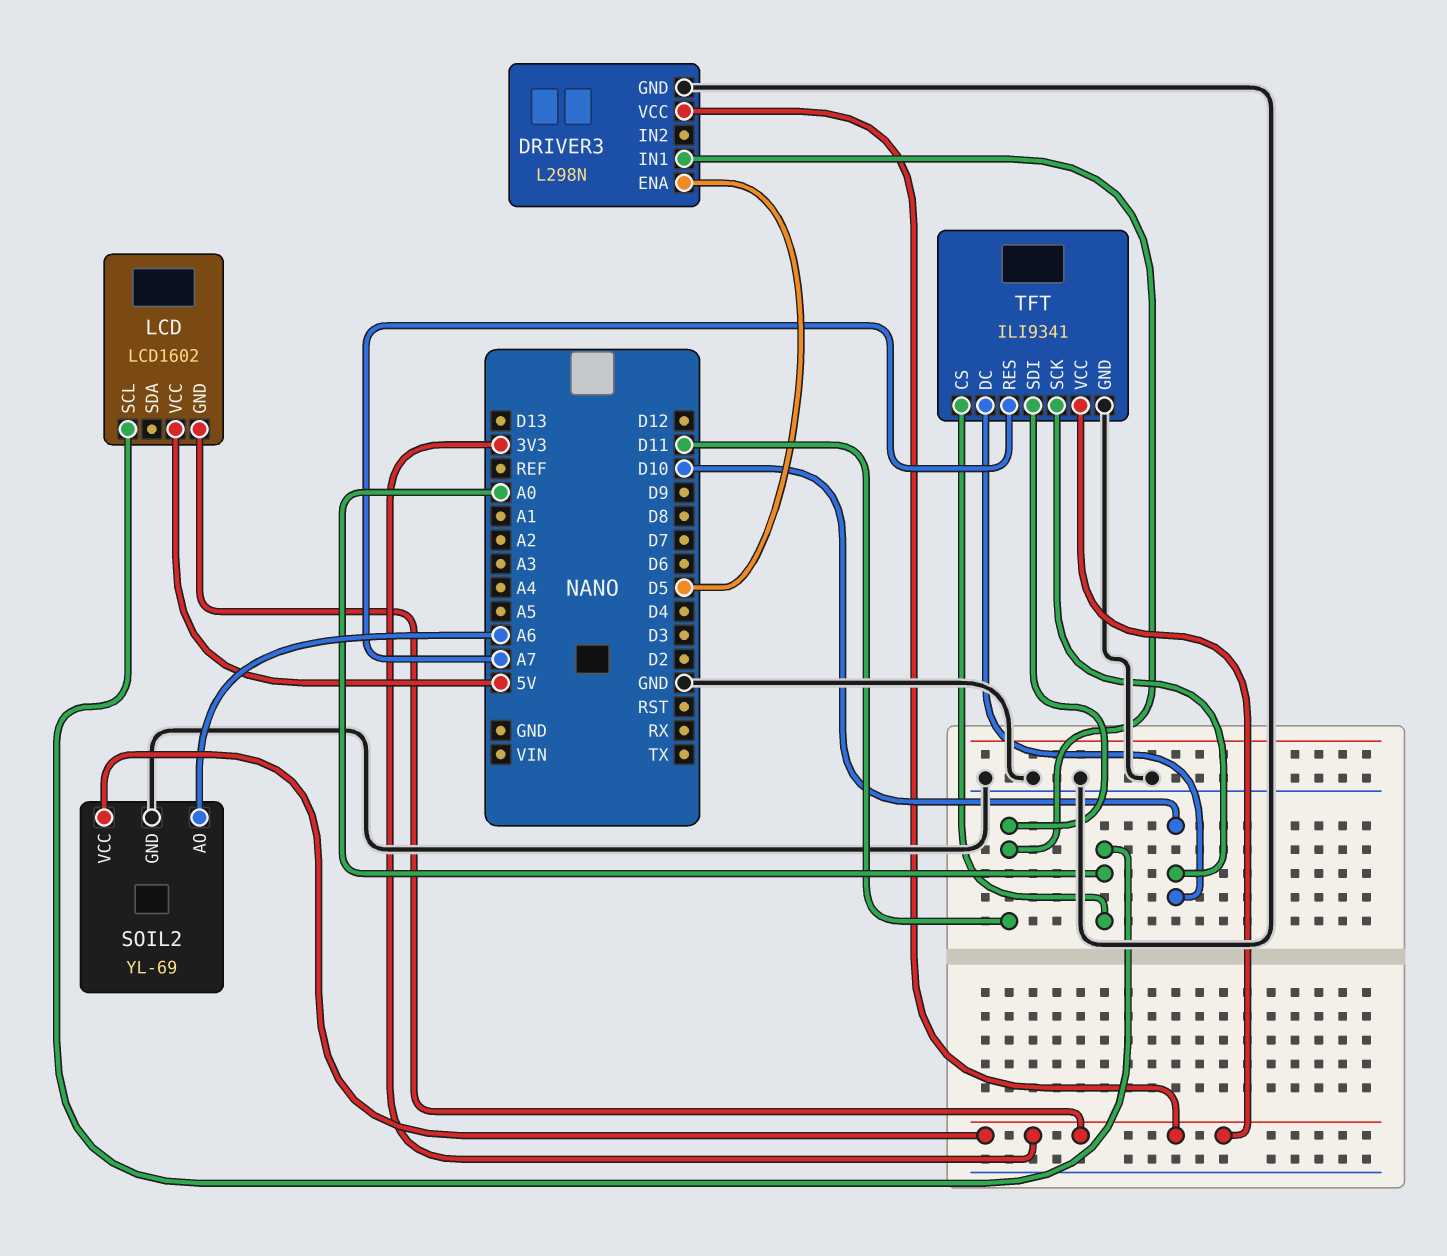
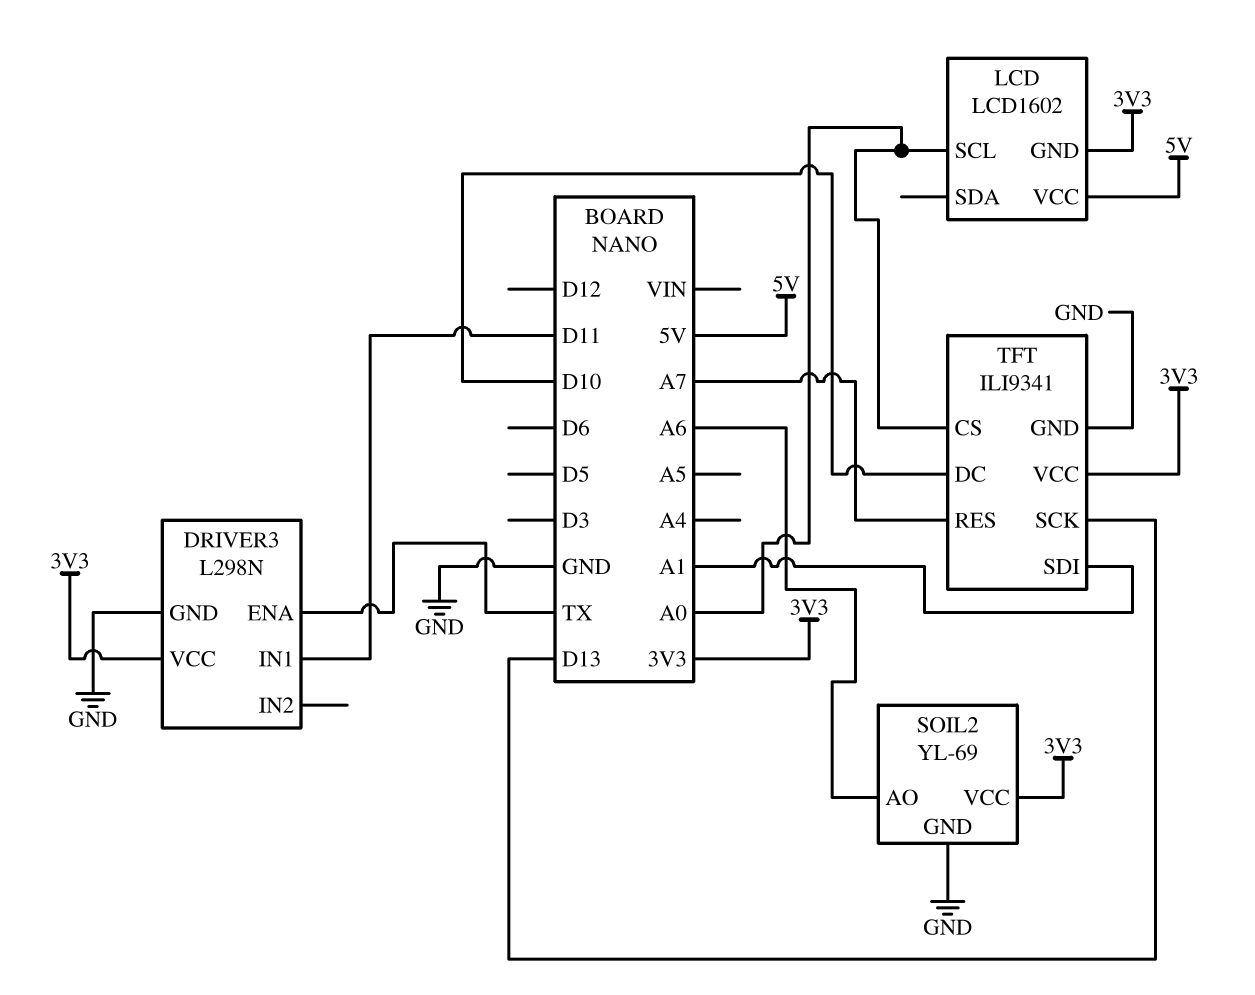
DRIVER3 pin ENA: D5 -> TX
TFT pin SCK: D10 -> D13
TFT pin SDI: D11 -> A1

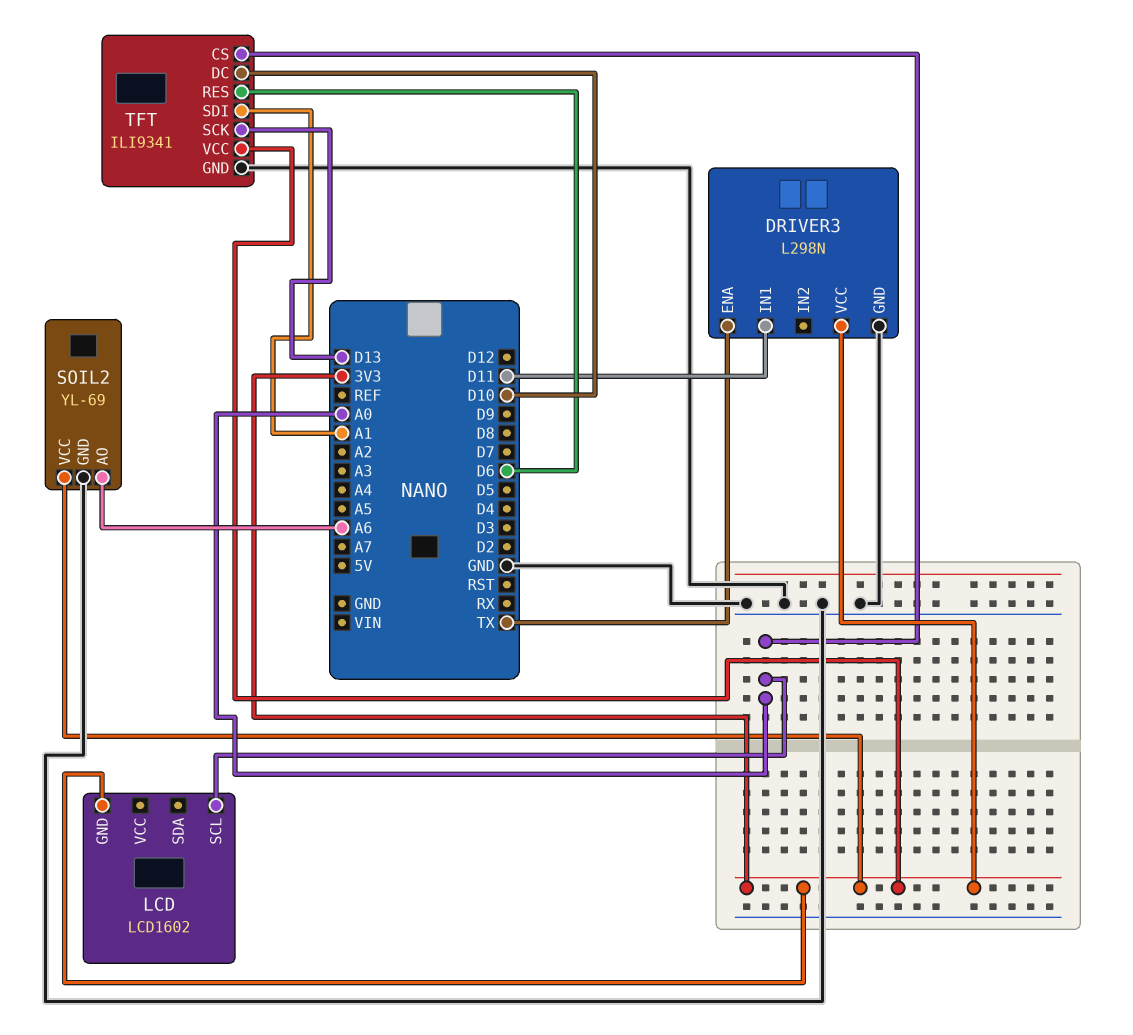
LCD pin VCC: 5V -> none
TFT pin RES: A7 -> D6

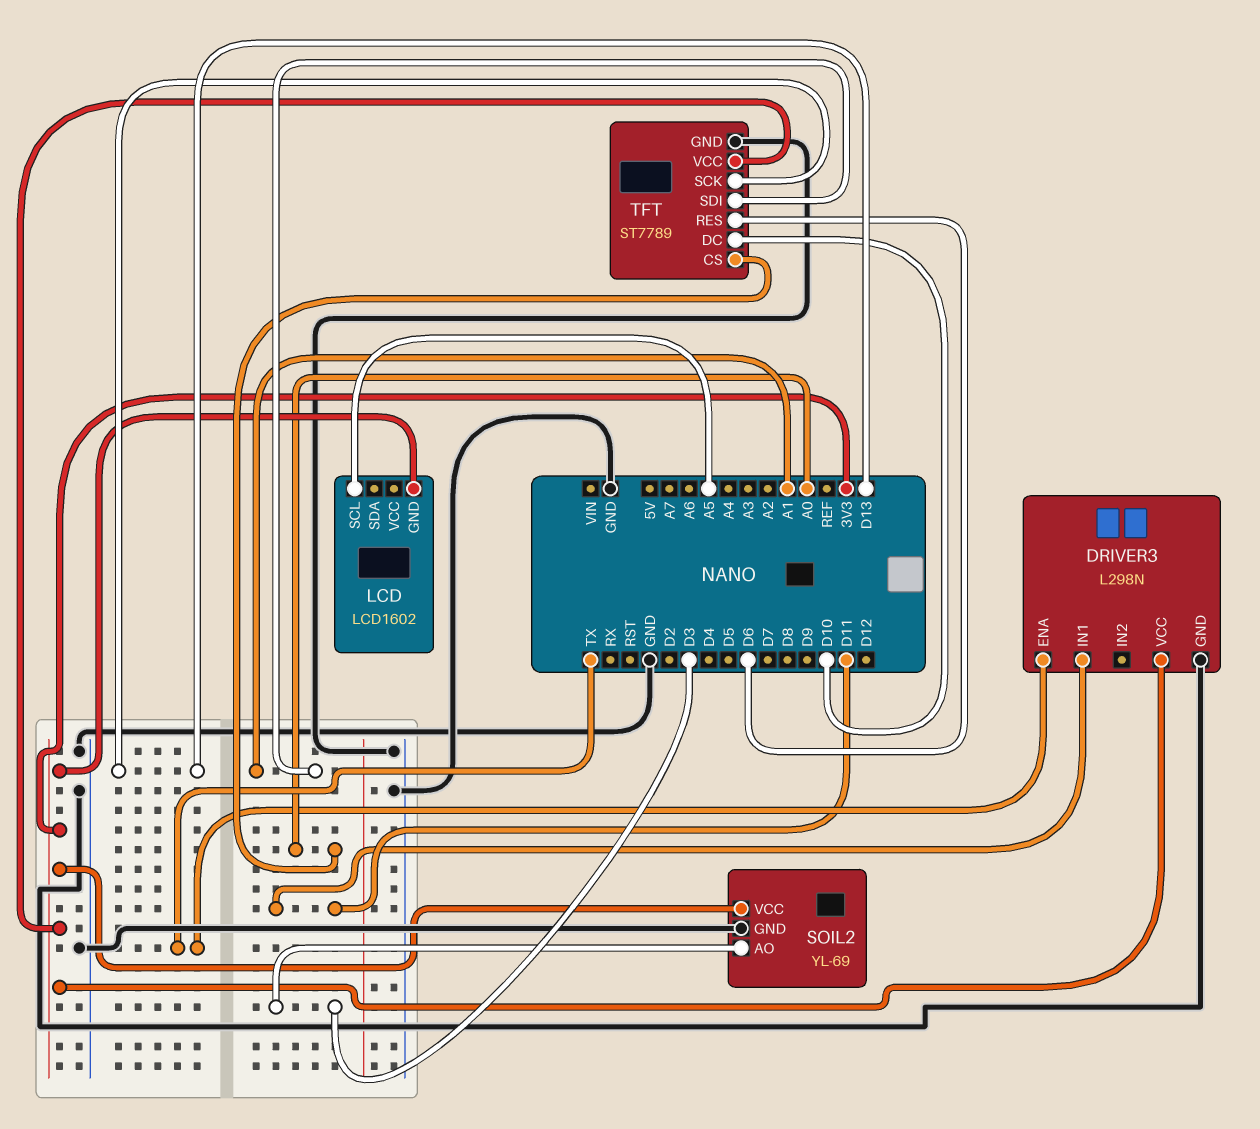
LCD pin SCL: A0 -> A5
SOIL2 pin AO: A6 -> D3
TFT: ILI9341 -> ST7789

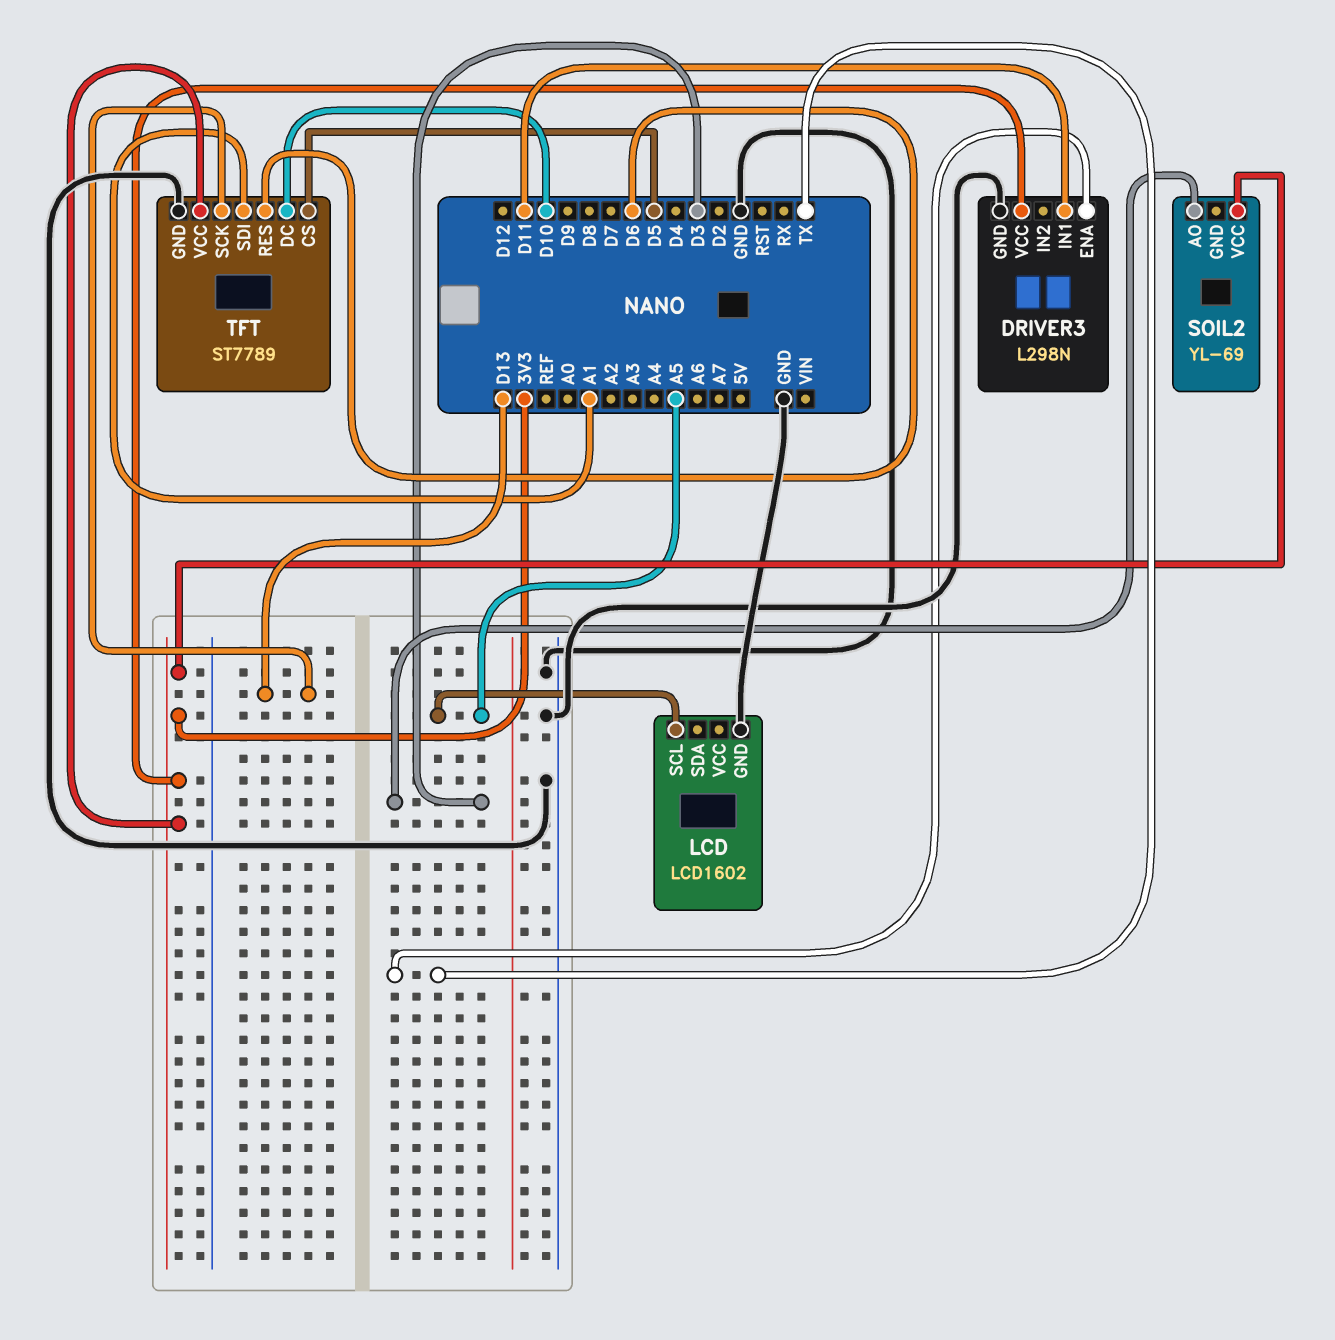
LCD pin GND: 3V3 -> GND
SOIL2 pin GND: GND -> none
TFT pin CS: A0 -> D5

